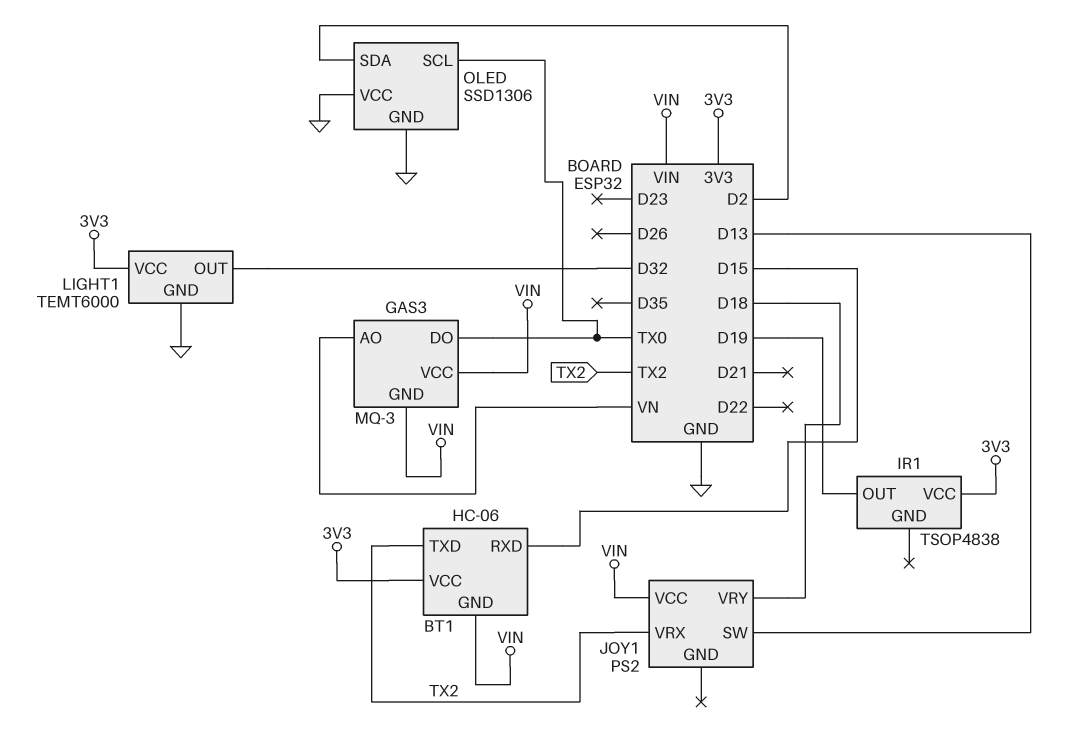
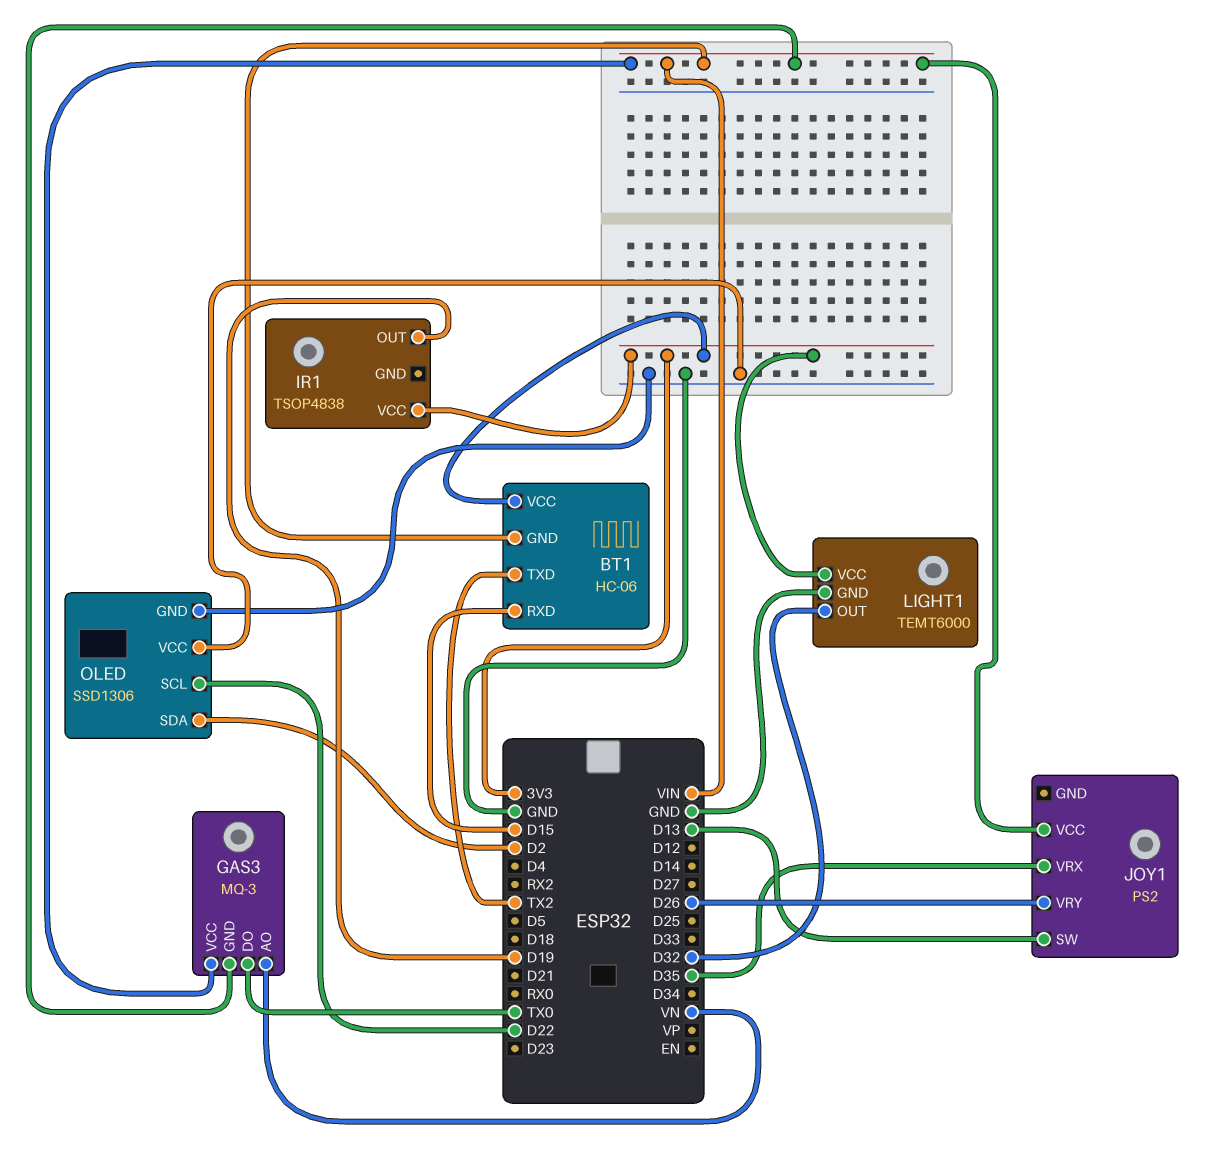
JOY1 pin VRX: TX2 -> D35
JOY1 pin VRY: D18 -> D26
OLED pin SCL: TX0 -> D22

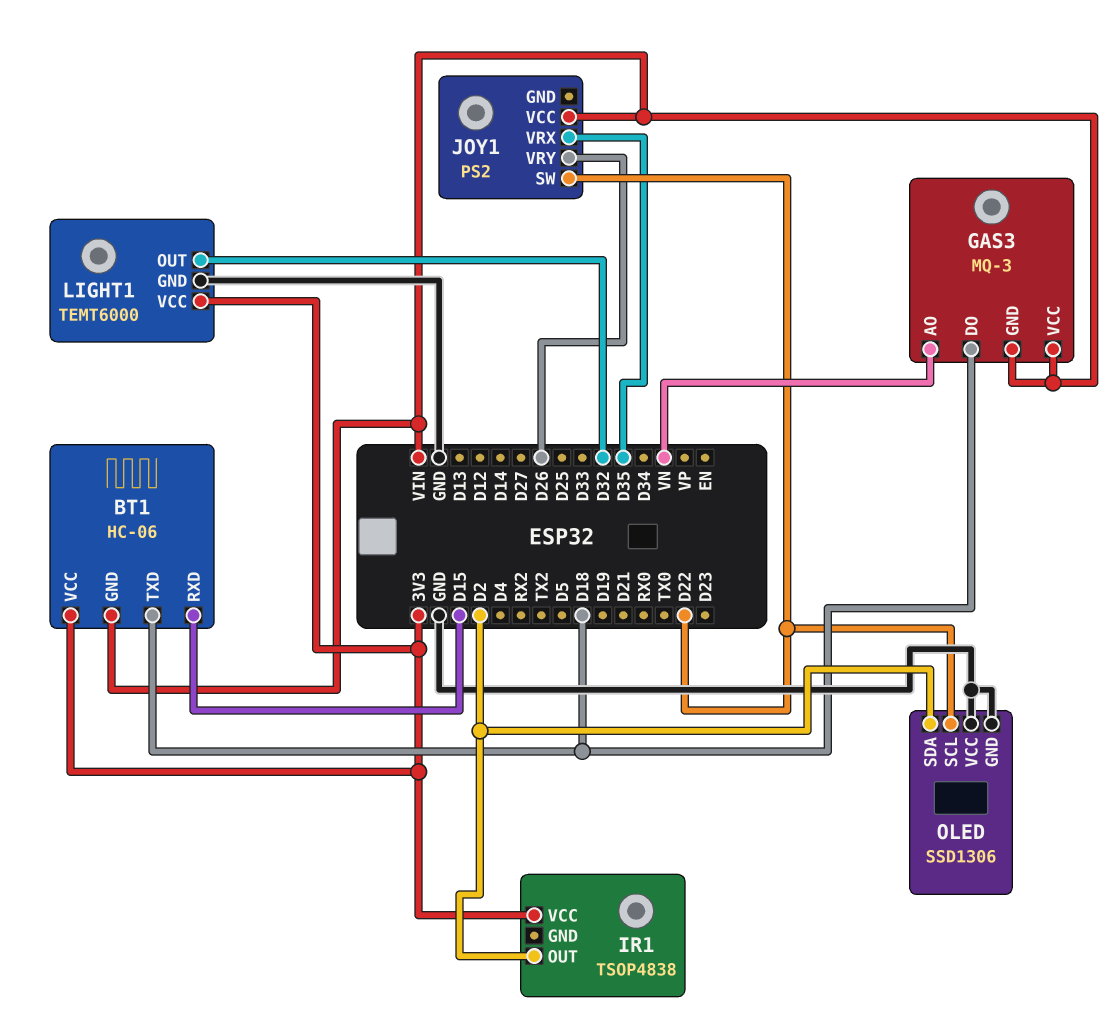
BT1 pin TXD: TX2 -> D18
GAS3 pin DO: TX0 -> D18
IR1 pin OUT: D19 -> D2
JOY1 pin SW: D13 -> D22

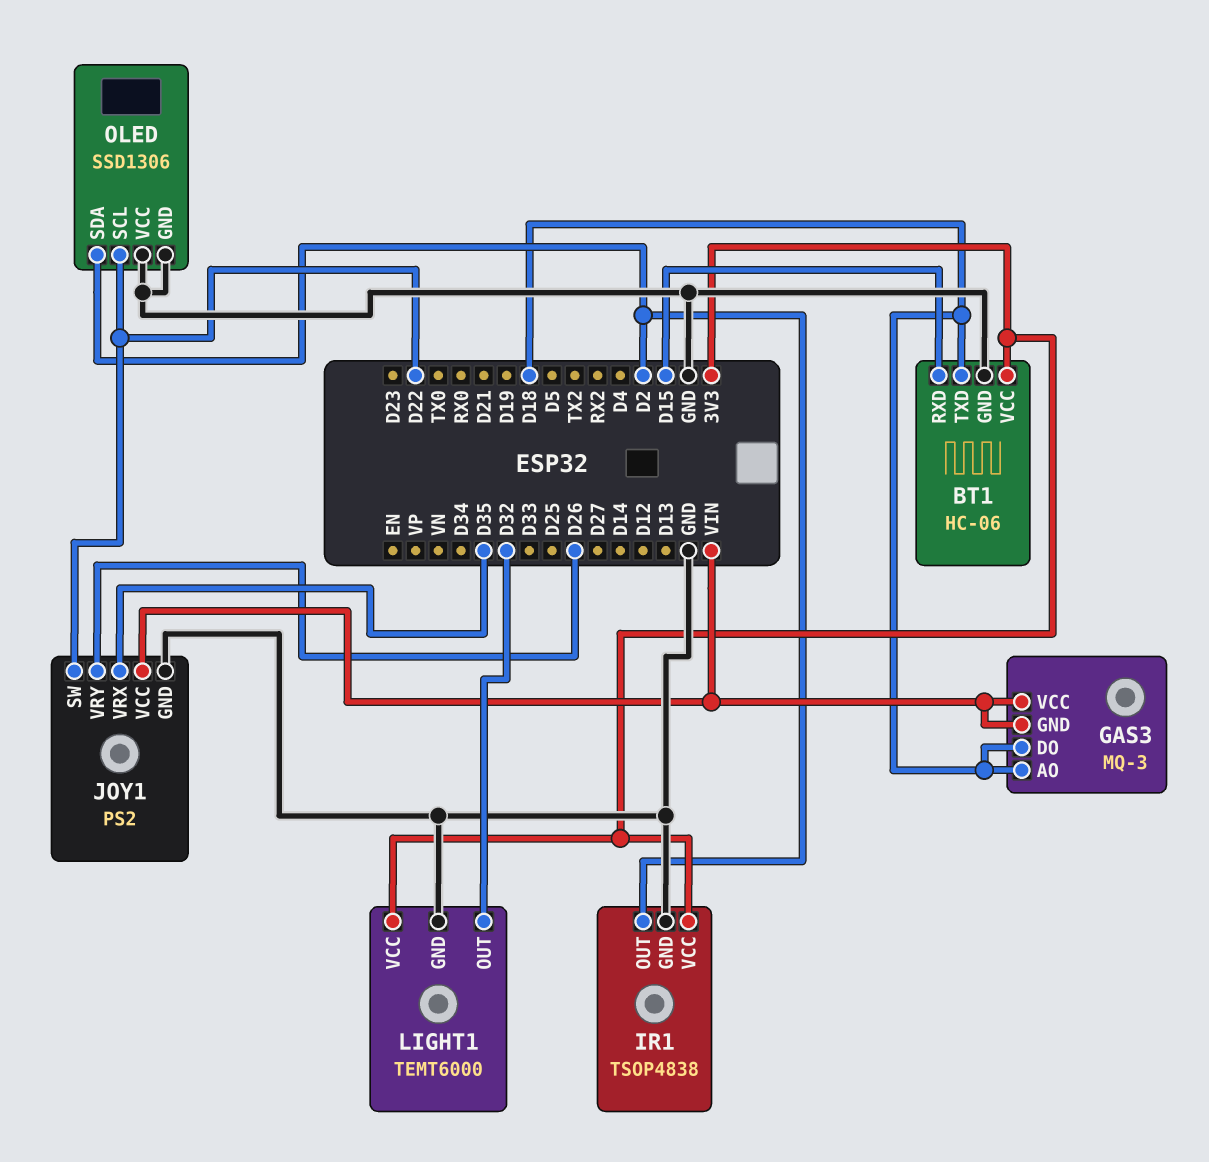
BT1 pin GND: VIN -> GND
GAS3 pin AO: VN -> D18
IR1 pin GND: none -> GND
JOY1 pin GND: none -> GND

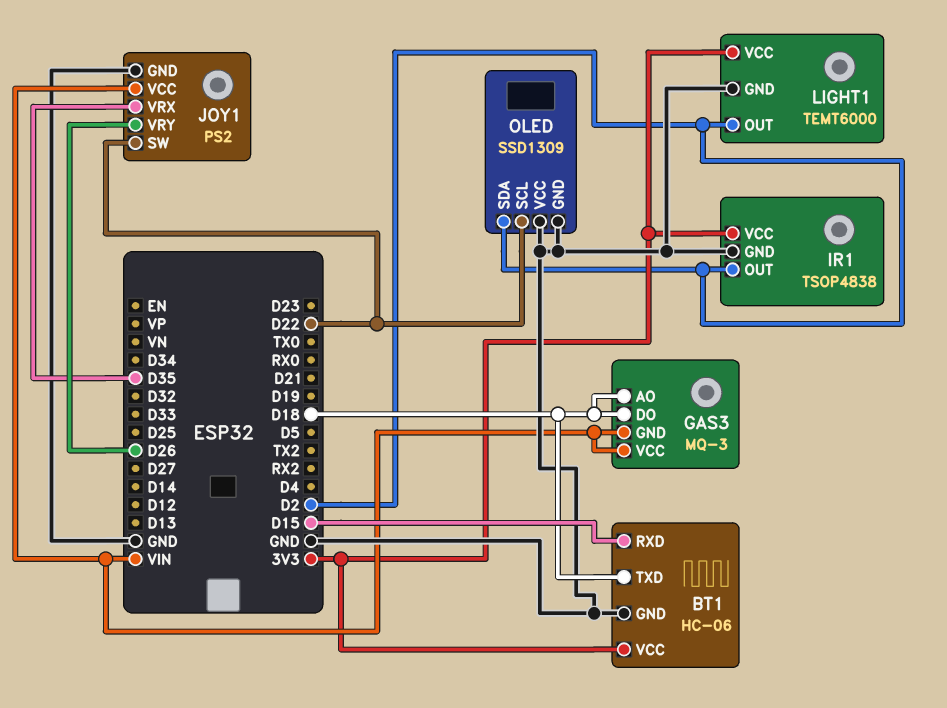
LIGHT1 pin OUT: D32 -> D2
OLED: SSD1306 -> SSD1309

